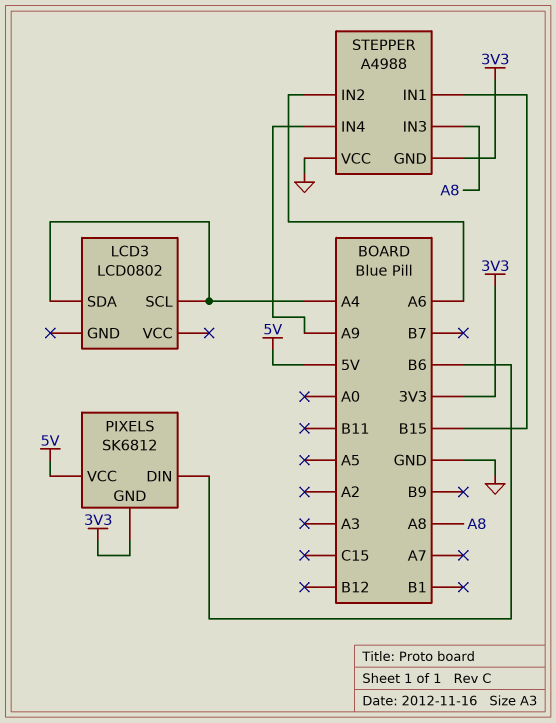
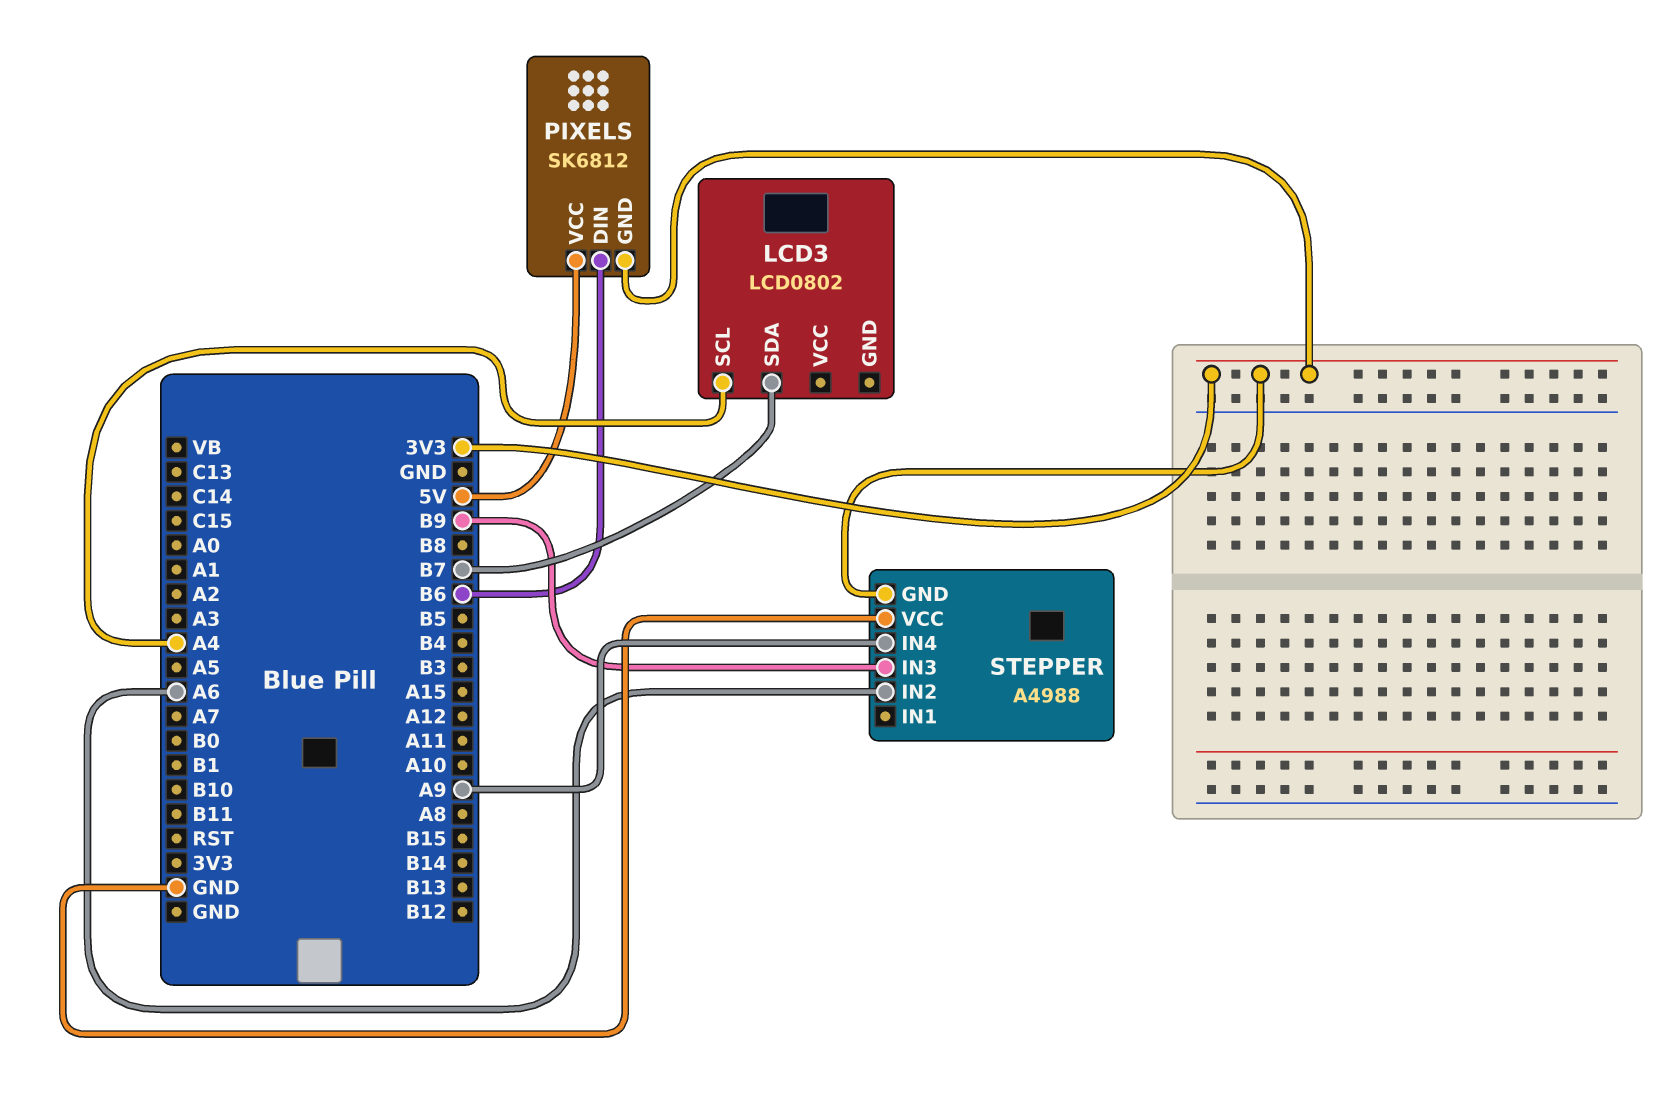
LCD3 pin SDA: A4 -> B7
STEPPER pin IN1: B15 -> none
STEPPER pin IN3: A8 -> B9

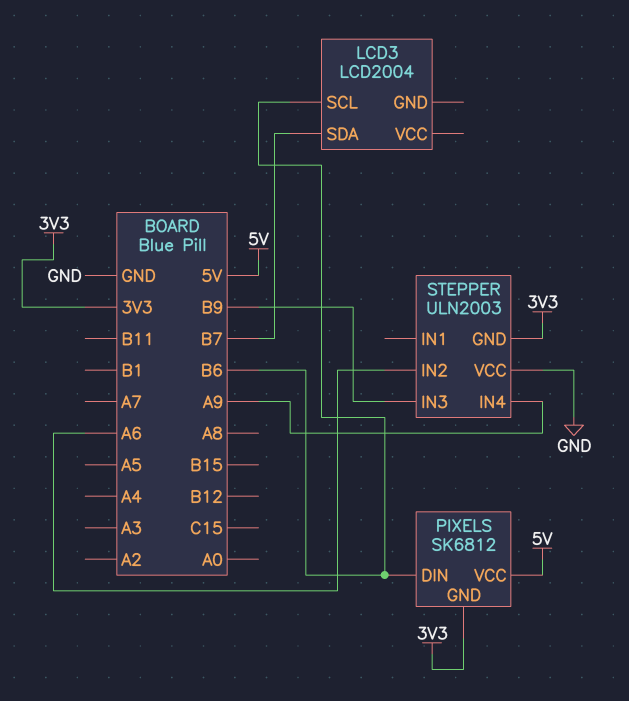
LCD3: LCD0802 -> LCD2004
LCD3 pin SCL: A4 -> B6
STEPPER: A4988 -> ULN2003

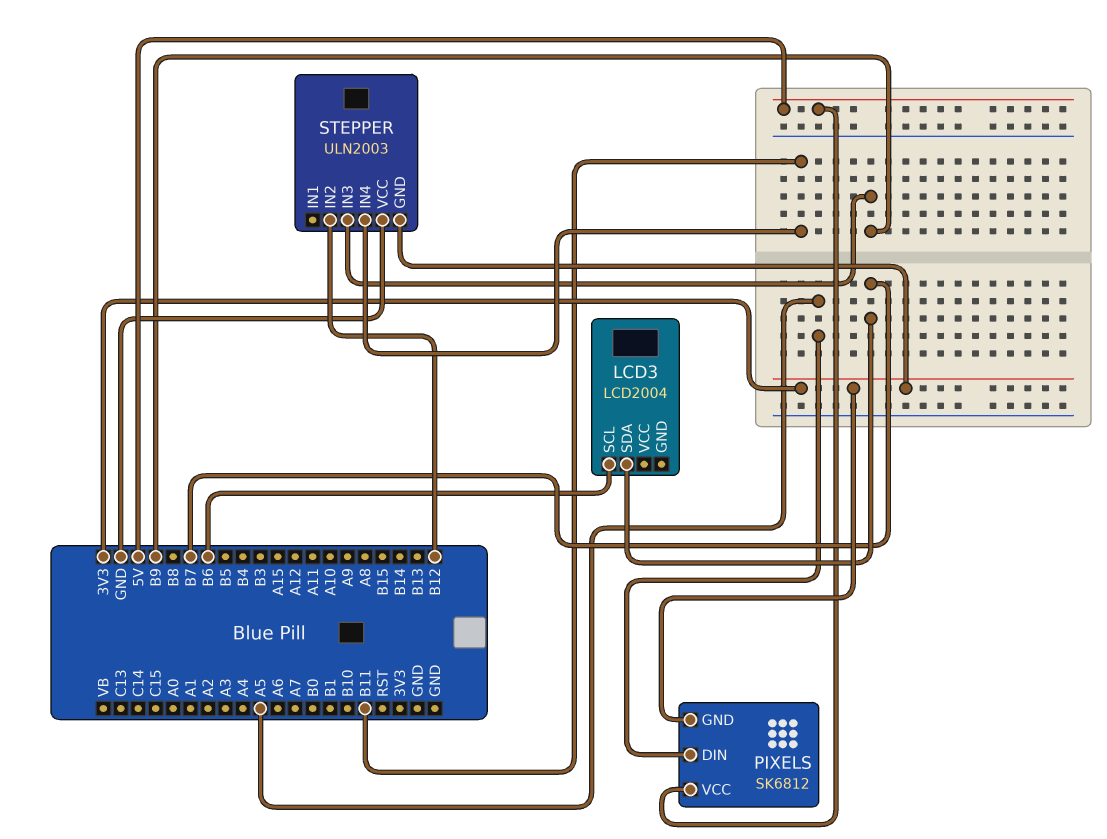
PIXELS pin DIN: B6 -> A5
STEPPER pin IN2: A6 -> B12
STEPPER pin IN4: A9 -> B11

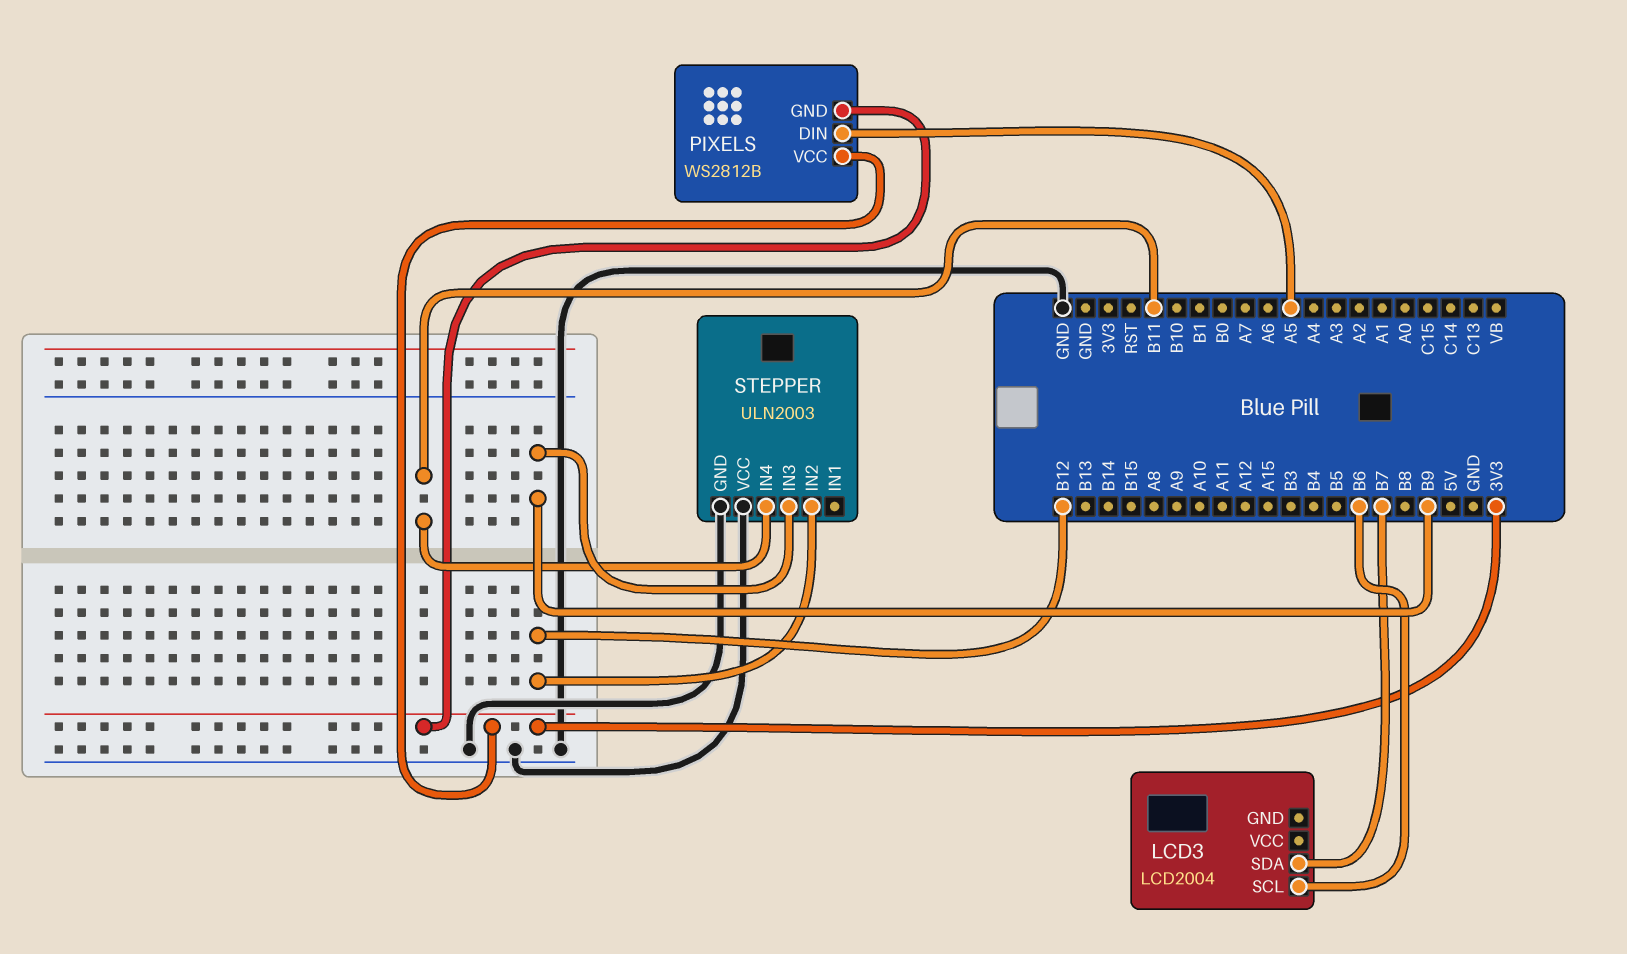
PIXELS: SK6812 -> WS2812B
PIXELS pin VCC: 5V -> 3V3
STEPPER pin GND: 3V3 -> GND

